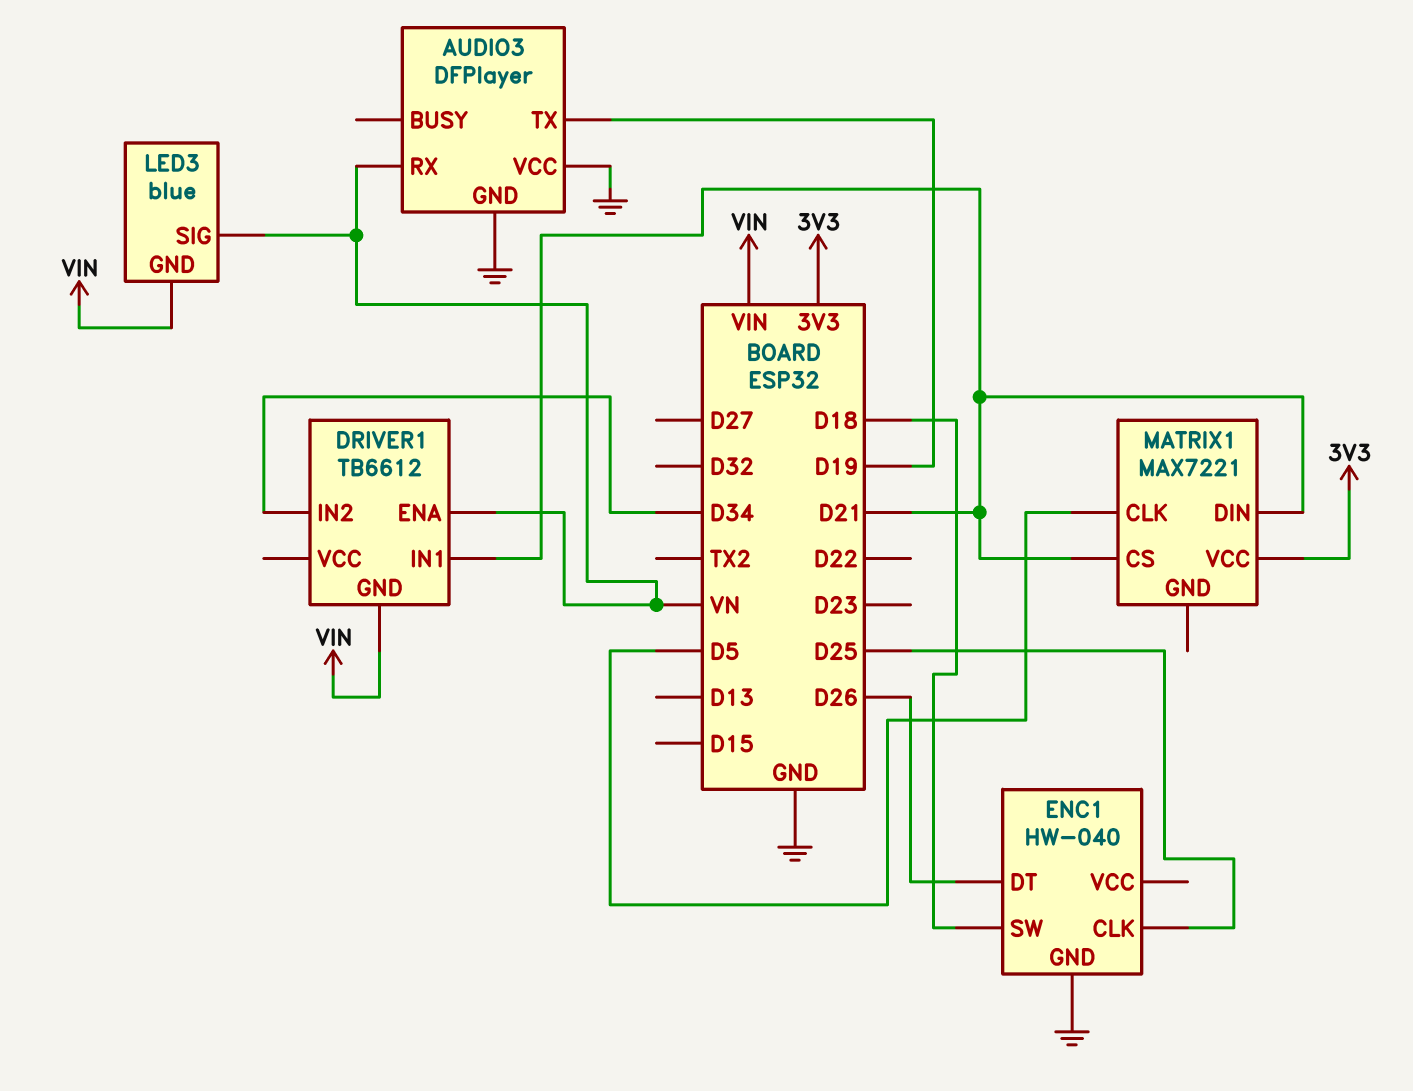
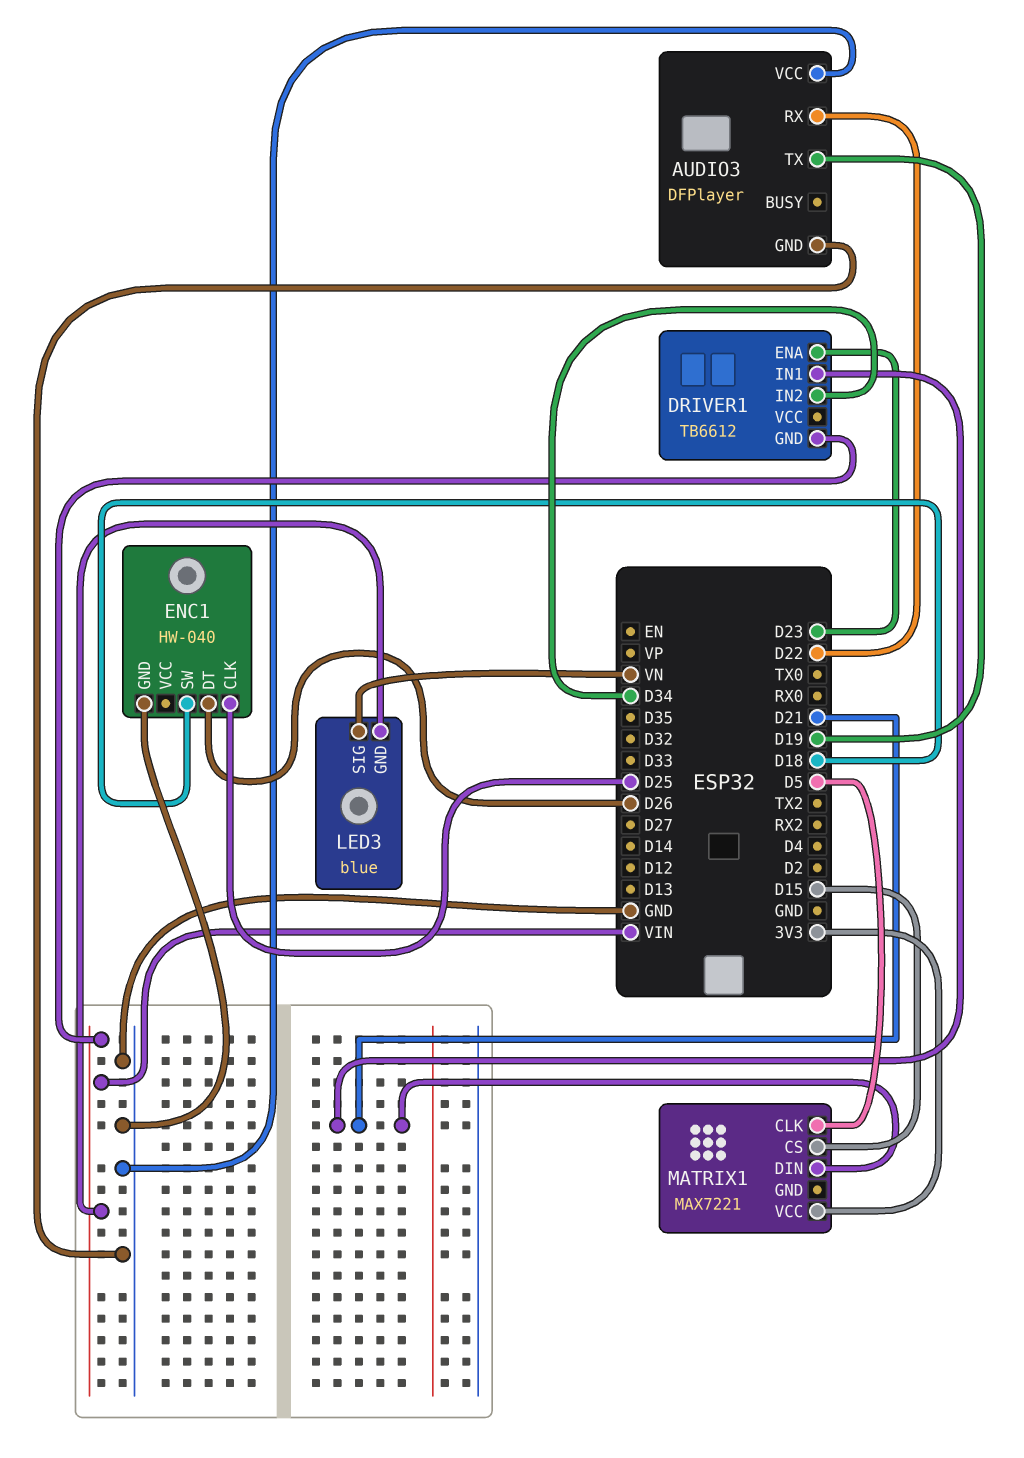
AUDIO3 pin RX: VN -> D22
DRIVER1 pin ENA: VN -> D23
MATRIX1 pin CS: D21 -> D15

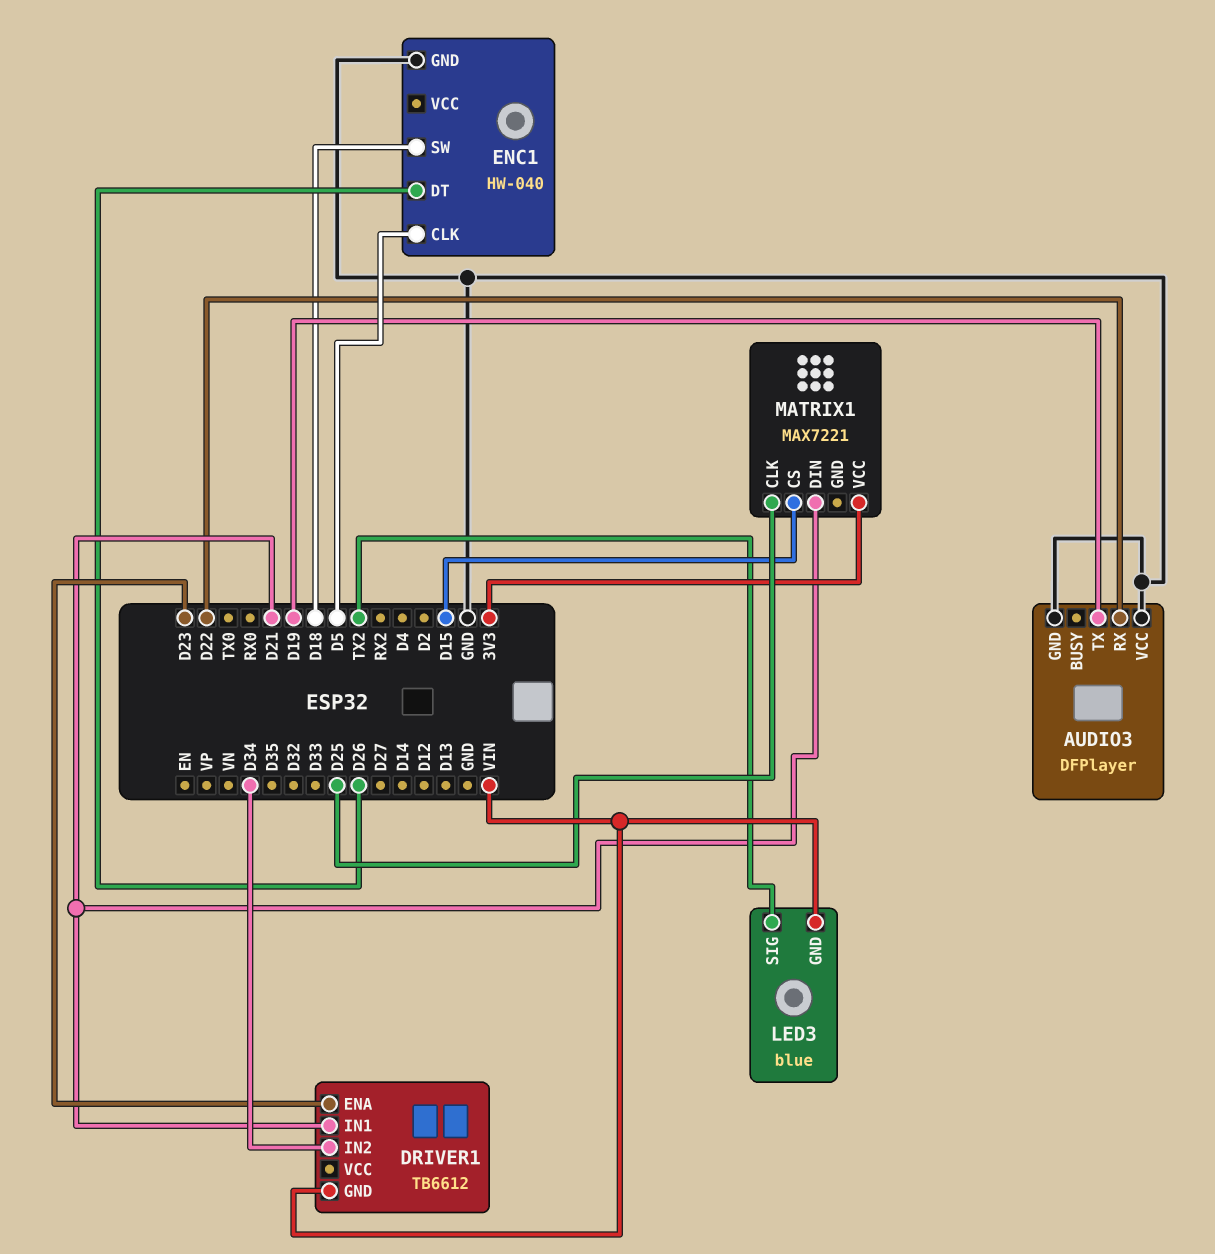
ENC1 pin CLK: D25 -> D5
LED3 pin SIG: VN -> TX2
MATRIX1 pin CLK: D5 -> D25

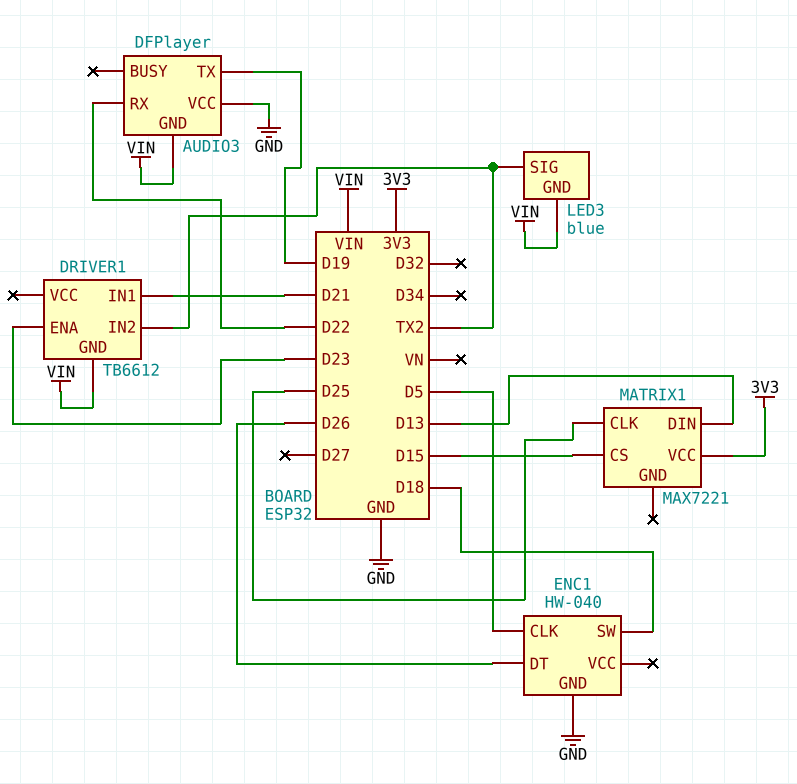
AUDIO3 pin GND: GND -> VIN
DRIVER1 pin IN2: D34 -> TX2
MATRIX1 pin DIN: D21 -> D13

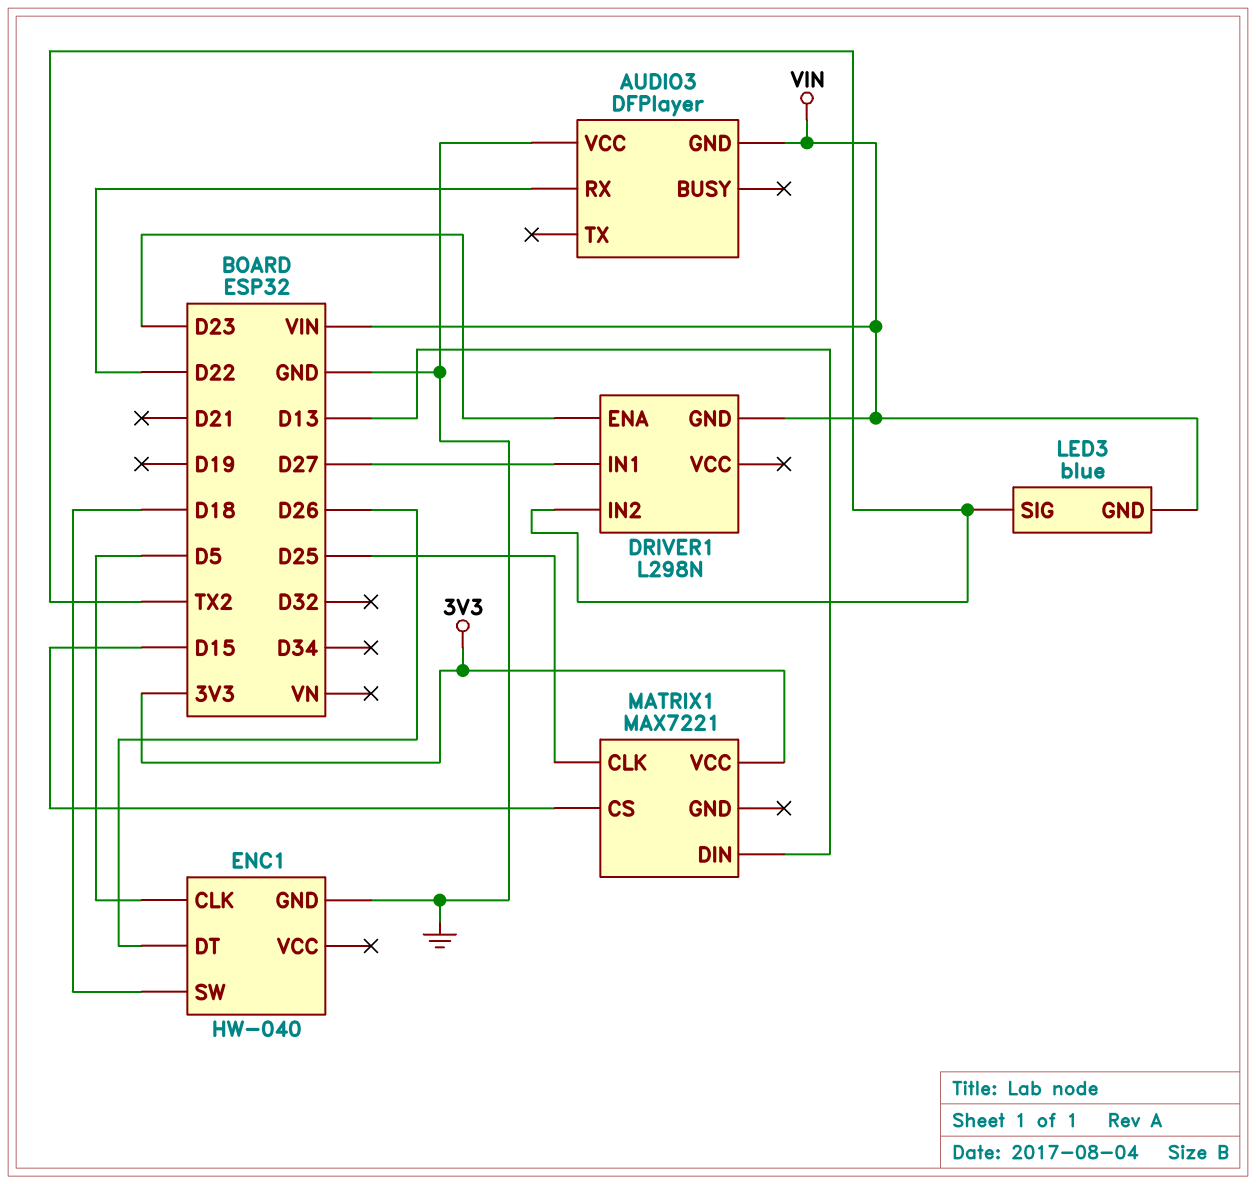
AUDIO3 pin TX: D19 -> none
DRIVER1: TB6612 -> L298N
DRIVER1 pin IN1: D21 -> D27

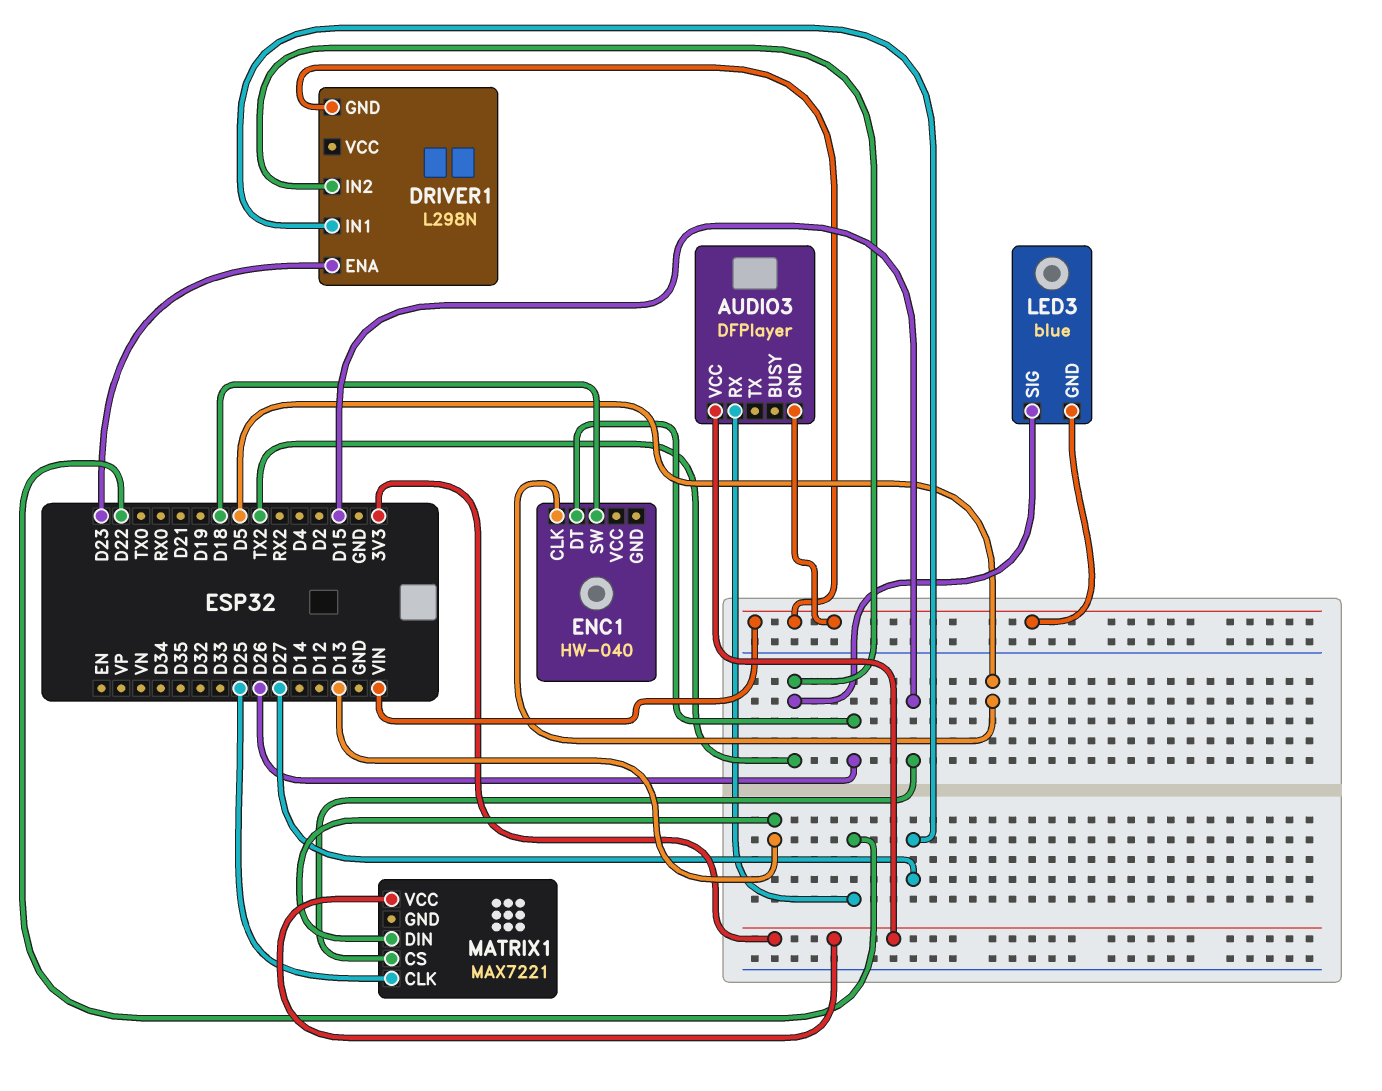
AUDIO3 pin VCC: GND -> 3V3
ENC1 pin GND: GND -> none

